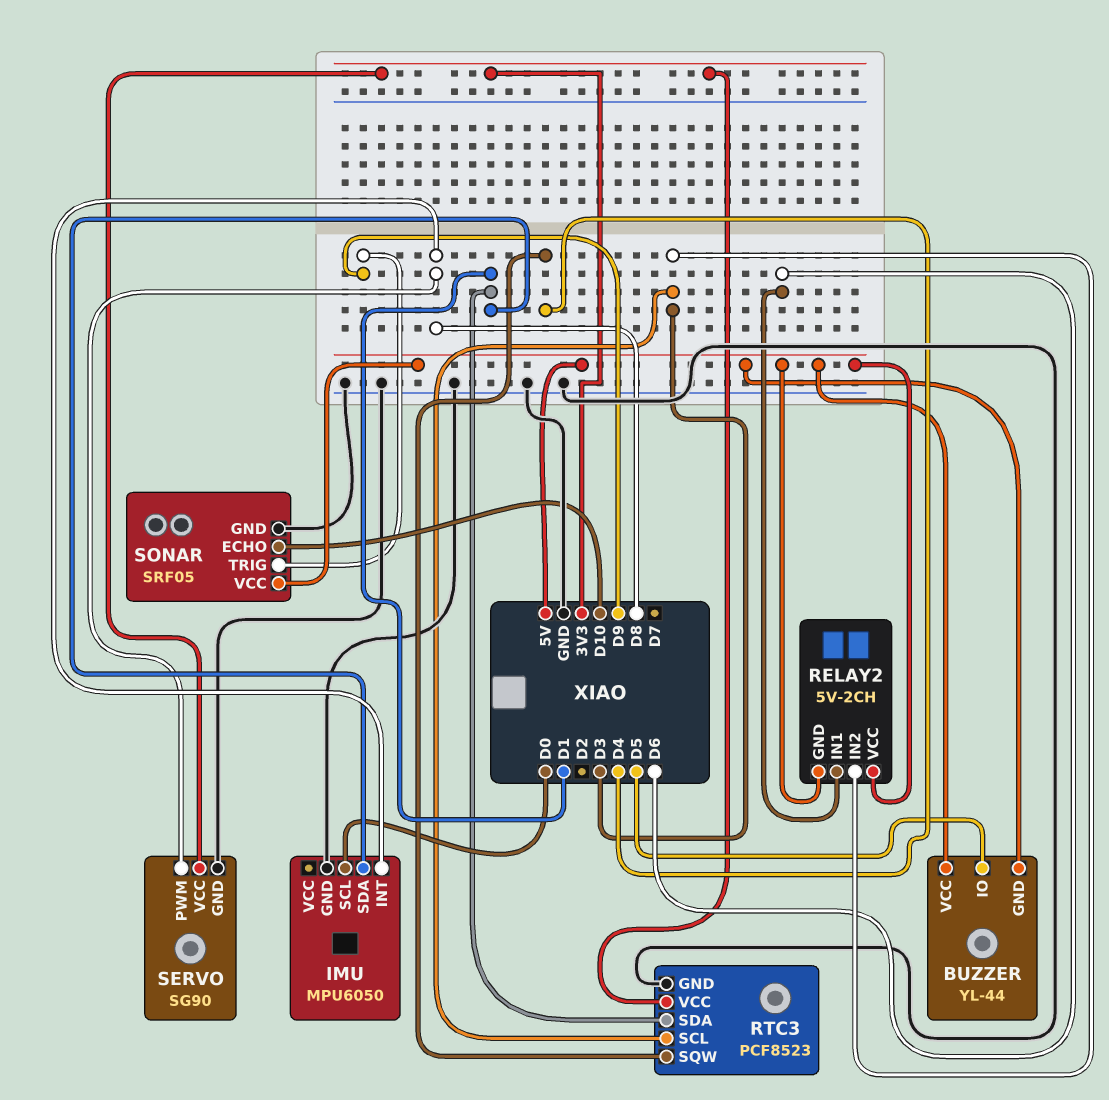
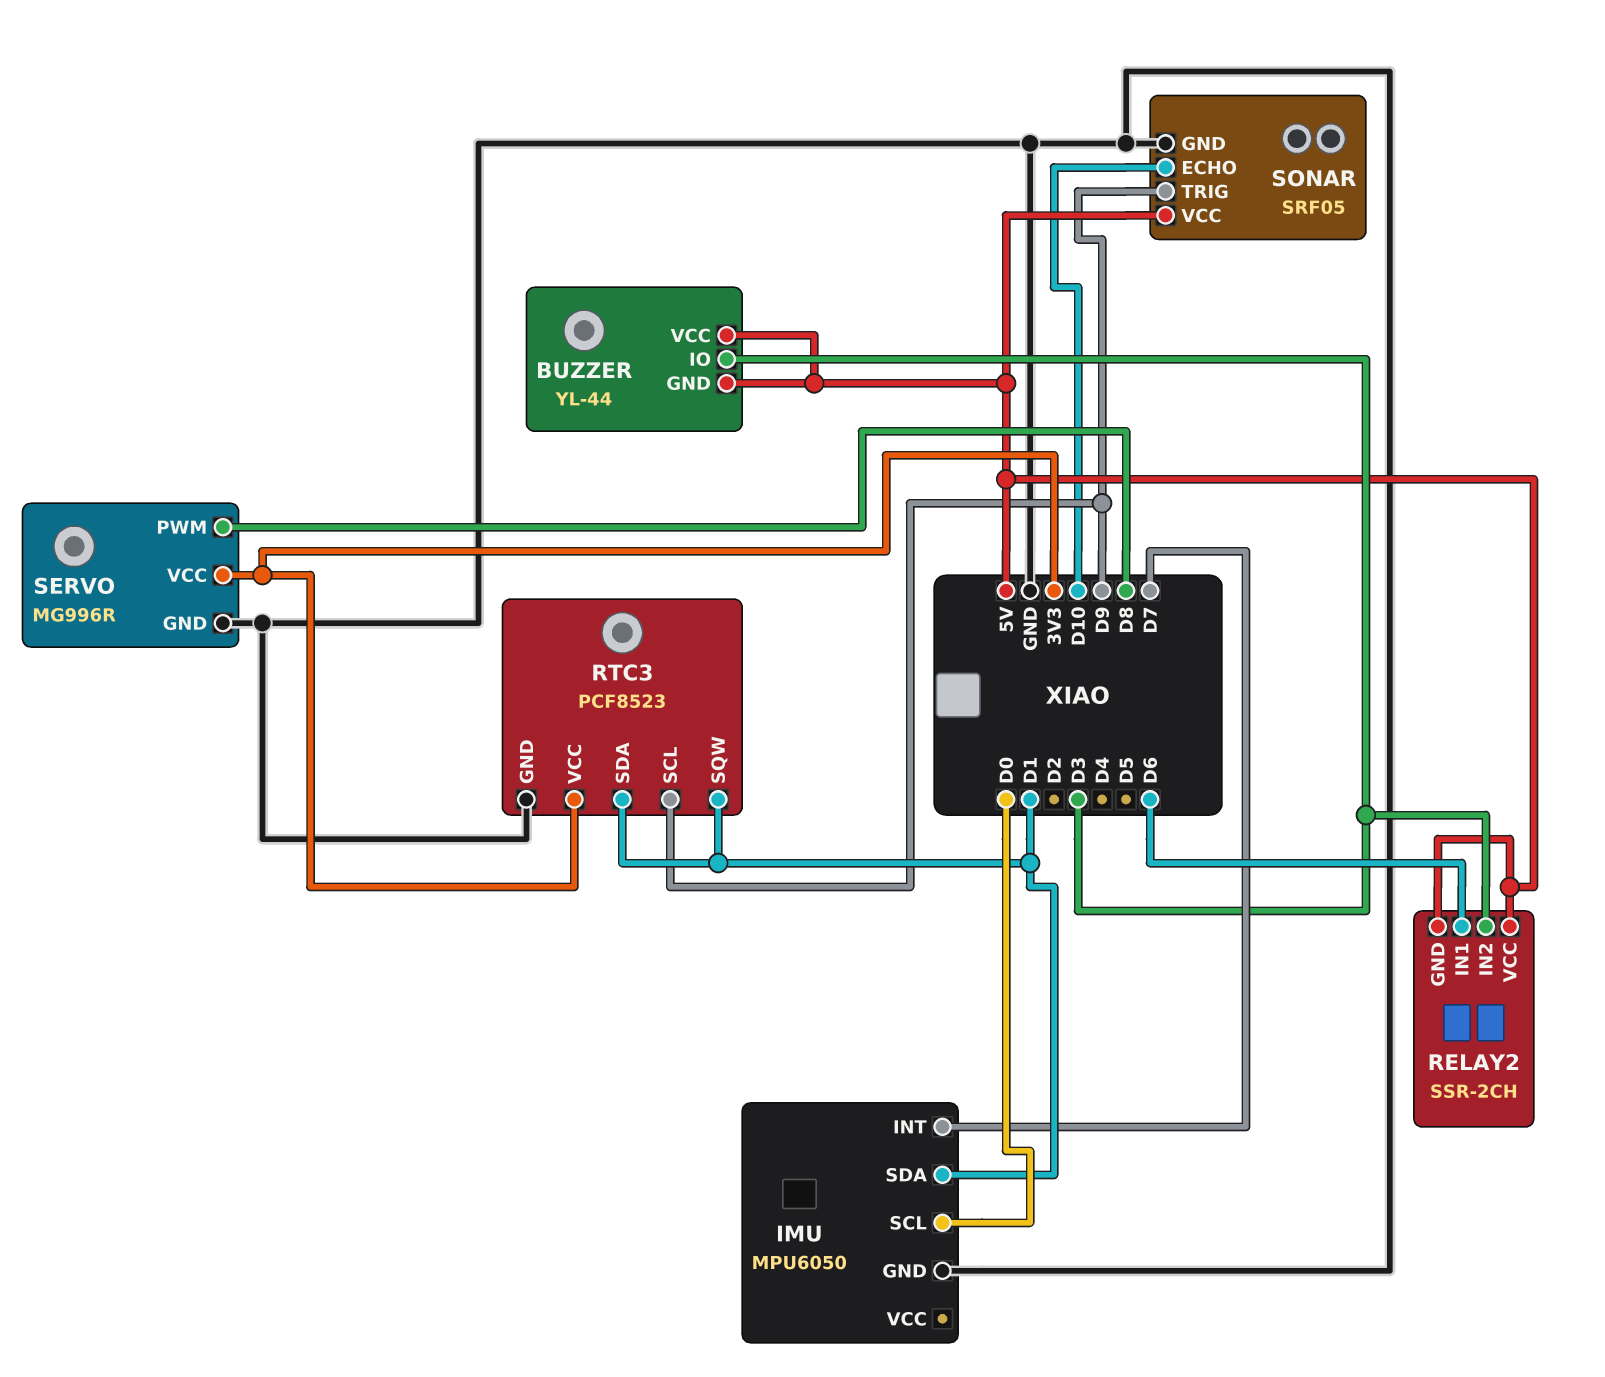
BUZZER pin IO: D5 -> D3
IMU pin INT: D8 -> D7
RELAY2: 5V-2CH -> SSR-2CH
RTC3 pin SCL: D3 -> D9
RTC3 pin SQW: D4 -> D1
SERVO: SG90 -> MG996R

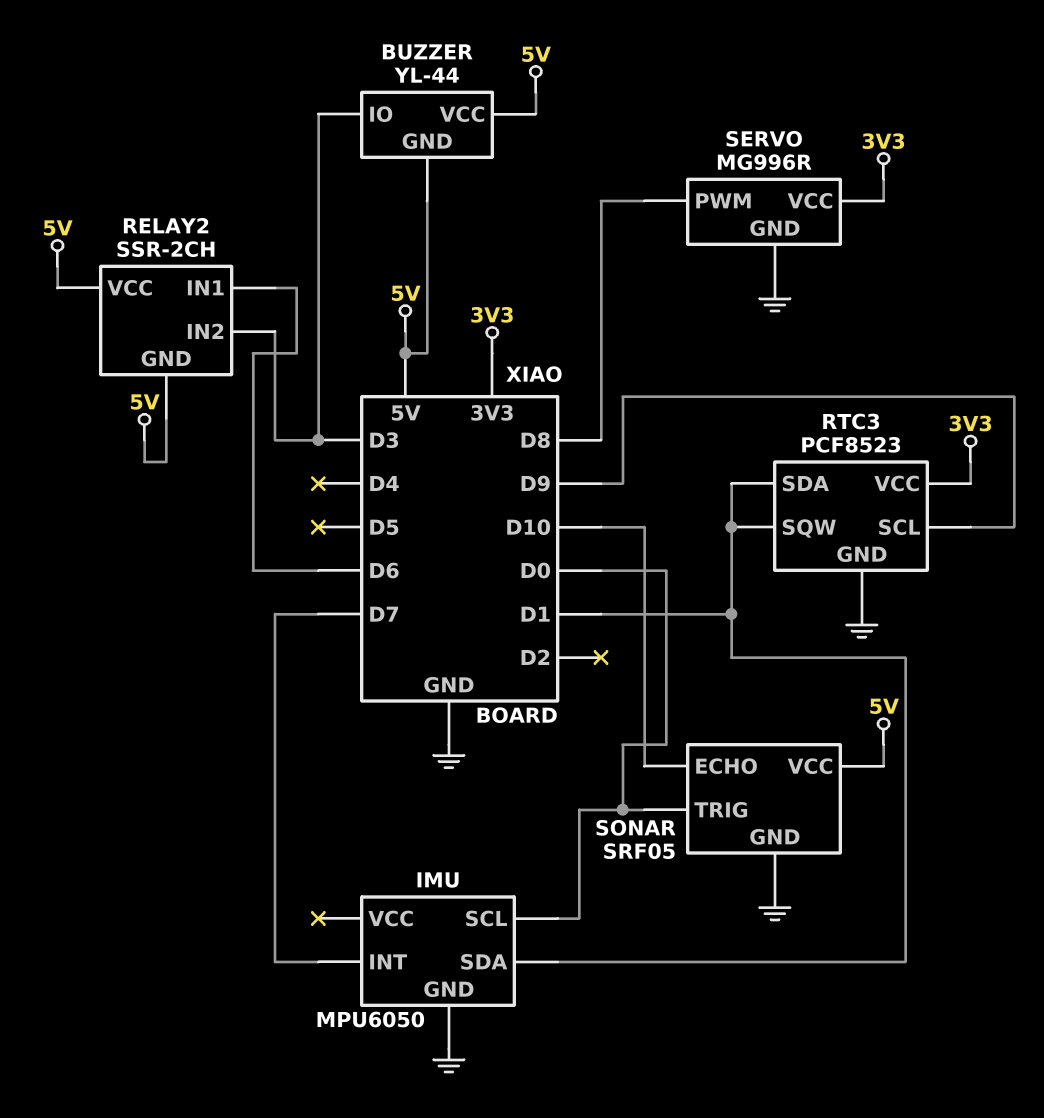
SONAR pin TRIG: D9 -> D0

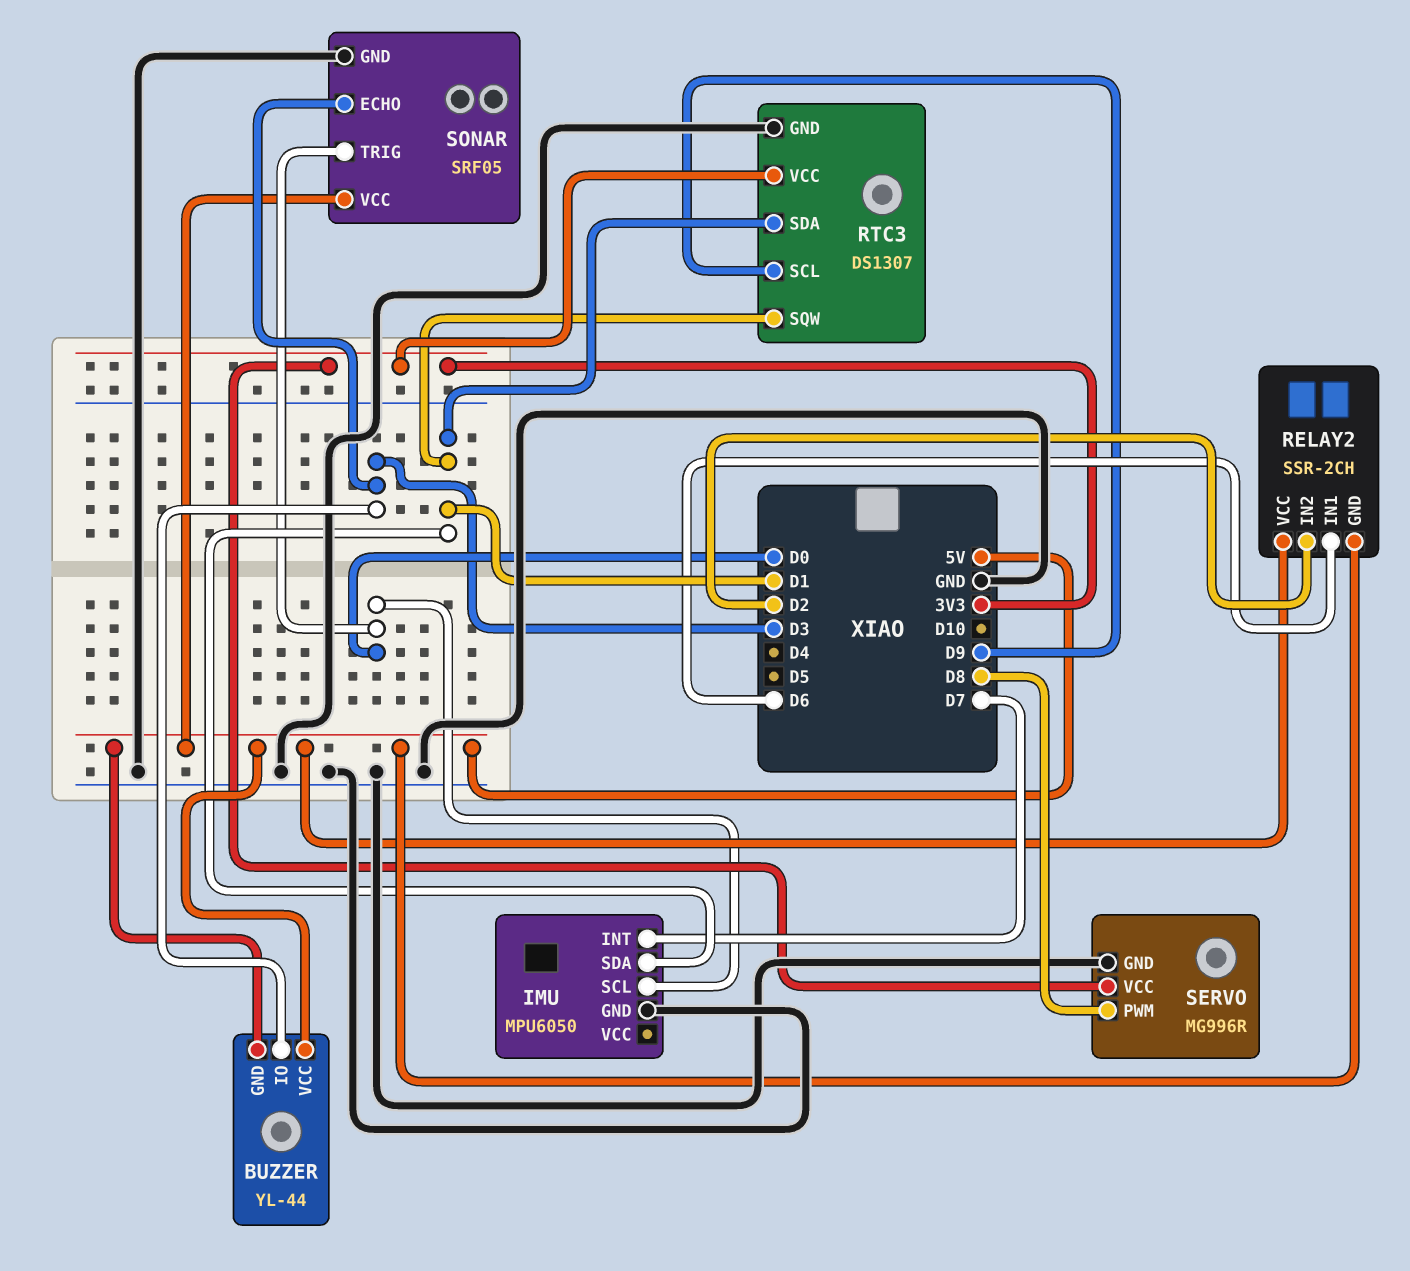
RELAY2 pin IN2: D3 -> D2
RTC3: PCF8523 -> DS1307
SONAR pin ECHO: D10 -> D3

